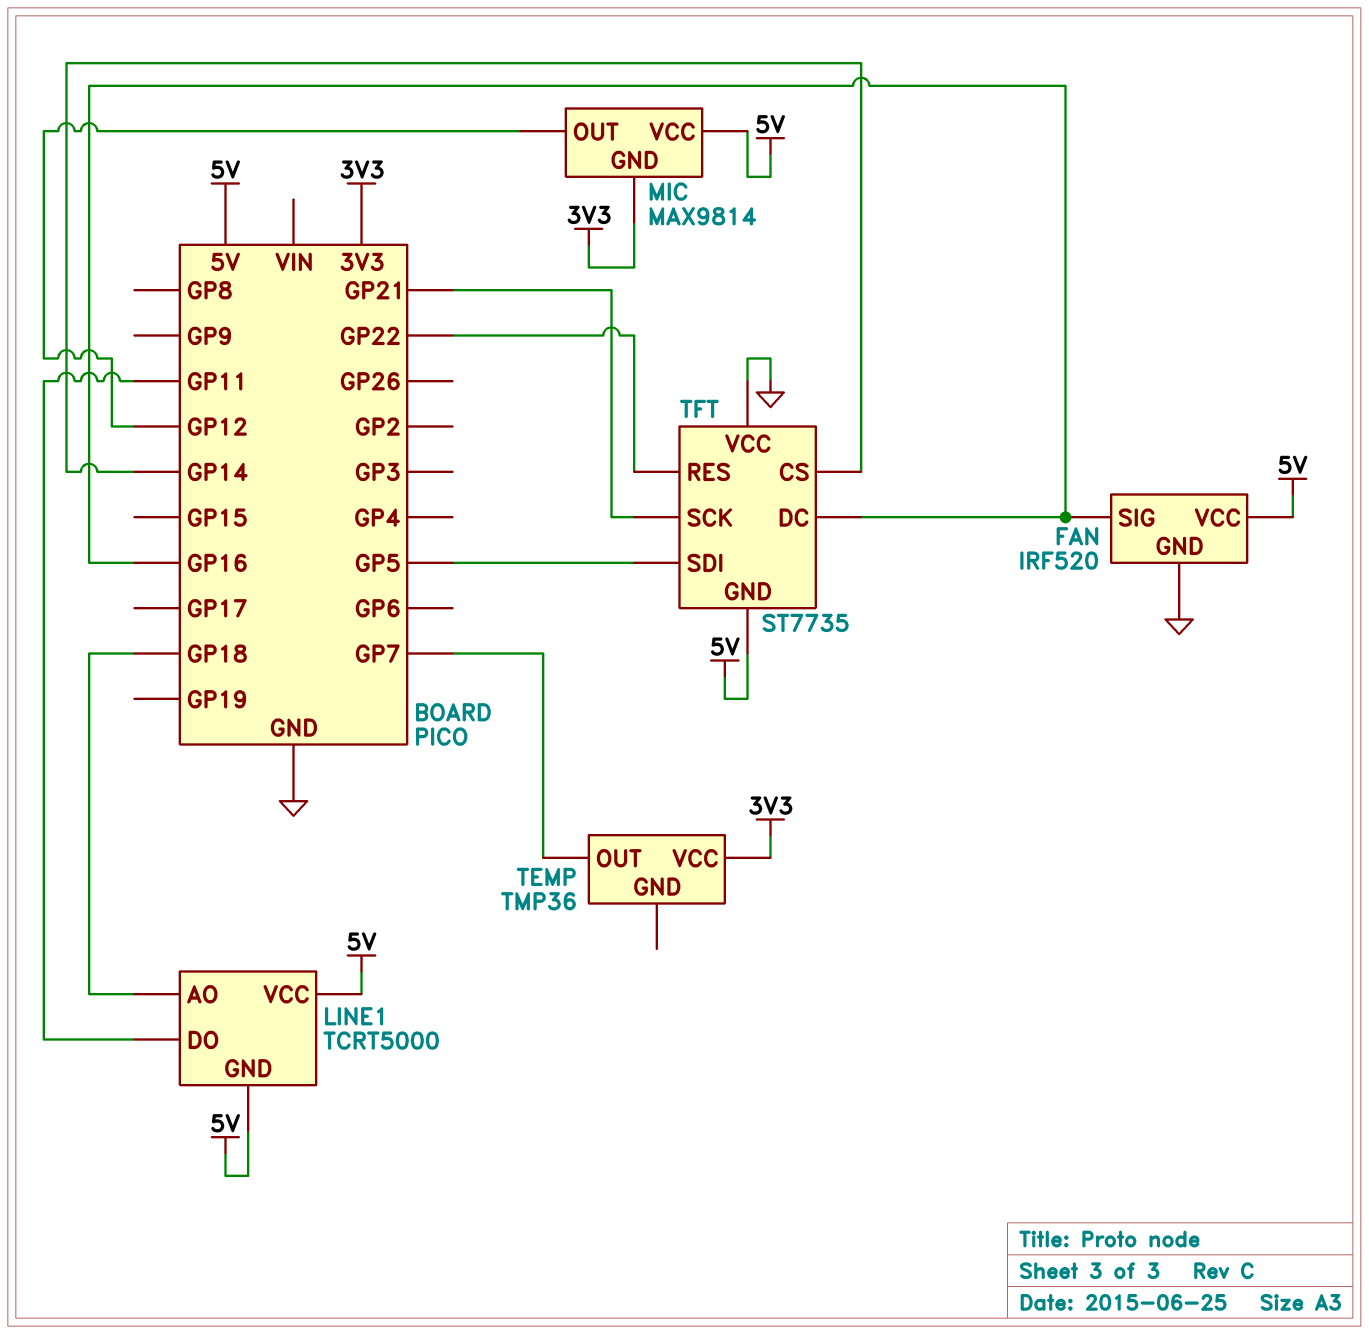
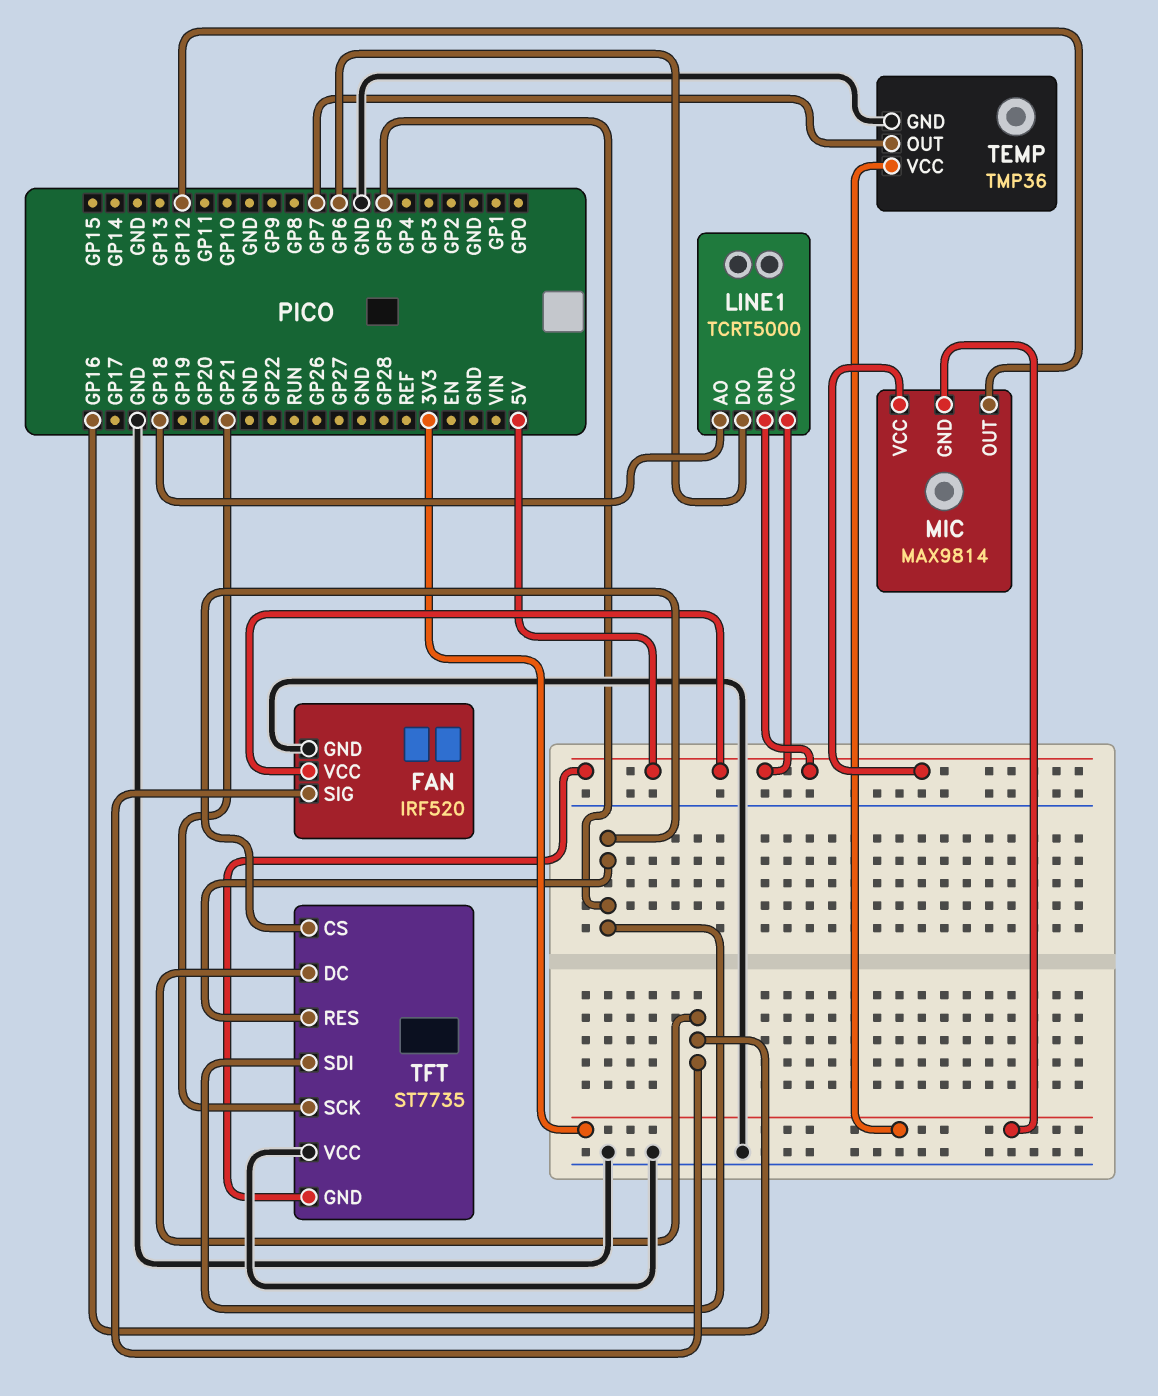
LINE1 pin DO: GP11 -> GP6
TEMP pin GND: none -> GND
TFT pin CS: GP14 -> GP5
TFT pin RES: GP22 -> GP5

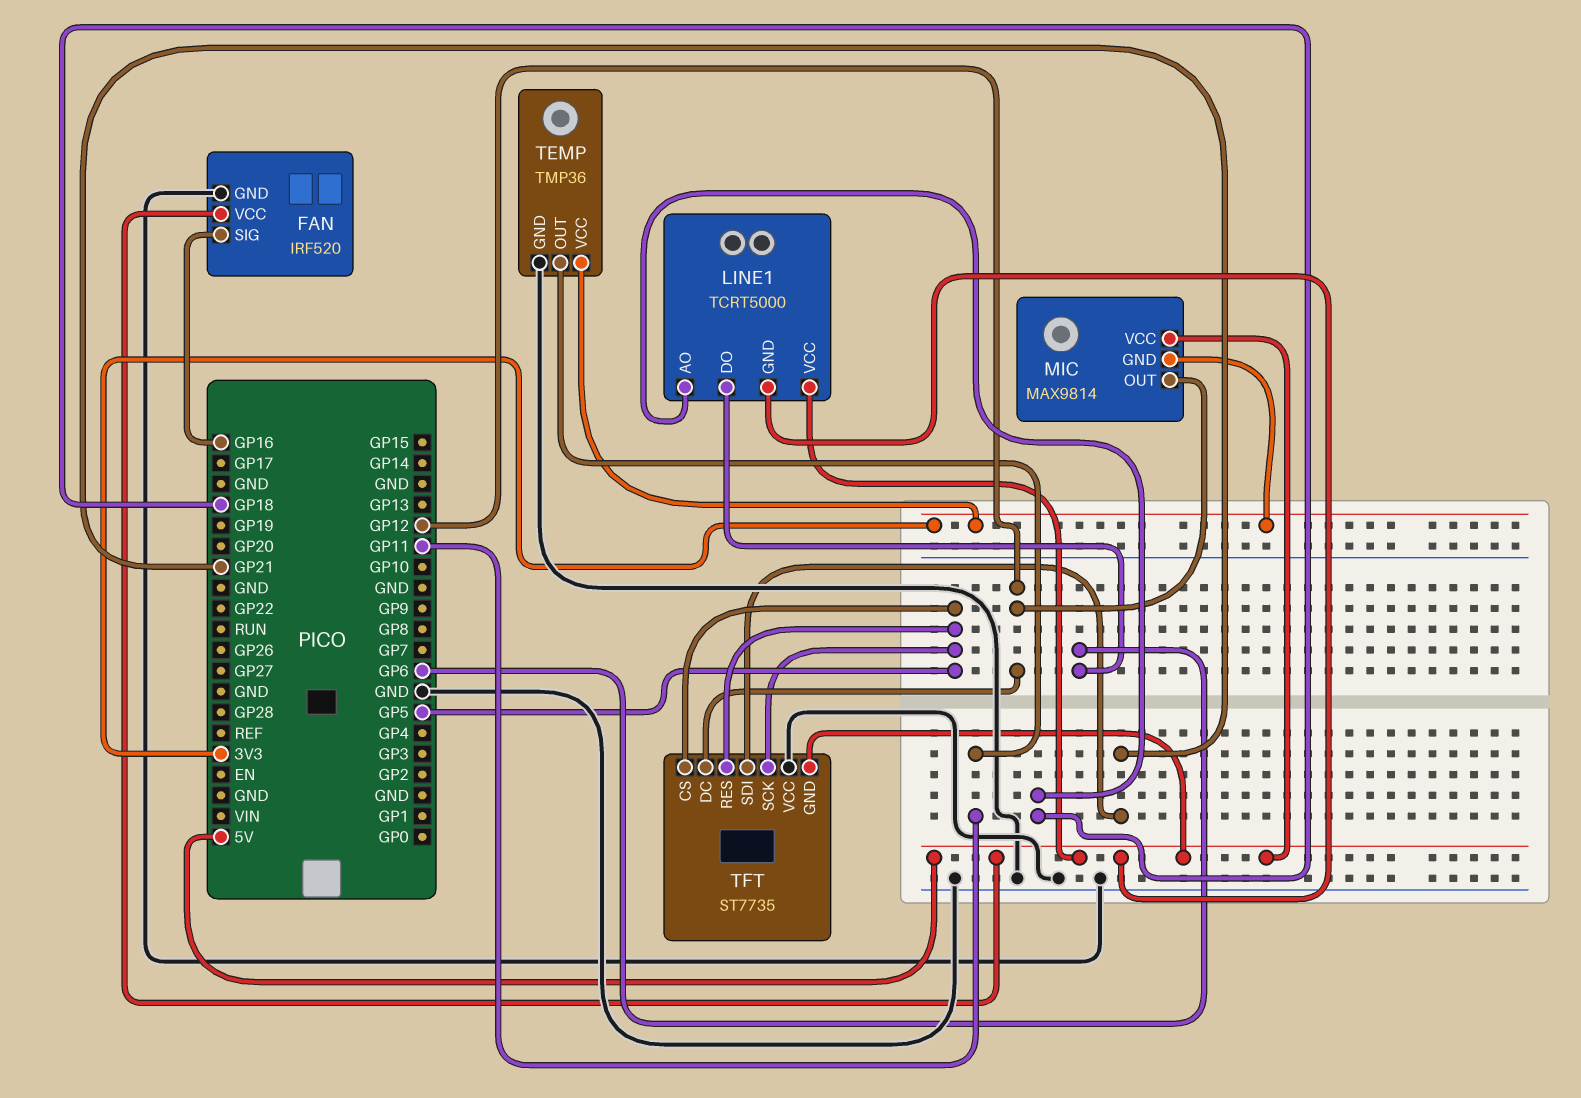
TEMP pin OUT: GP7 -> GP11
TFT pin DC: GP16 -> GP12
TFT pin SCK: GP21 -> GP5
TFT pin SDI: GP5 -> GP21

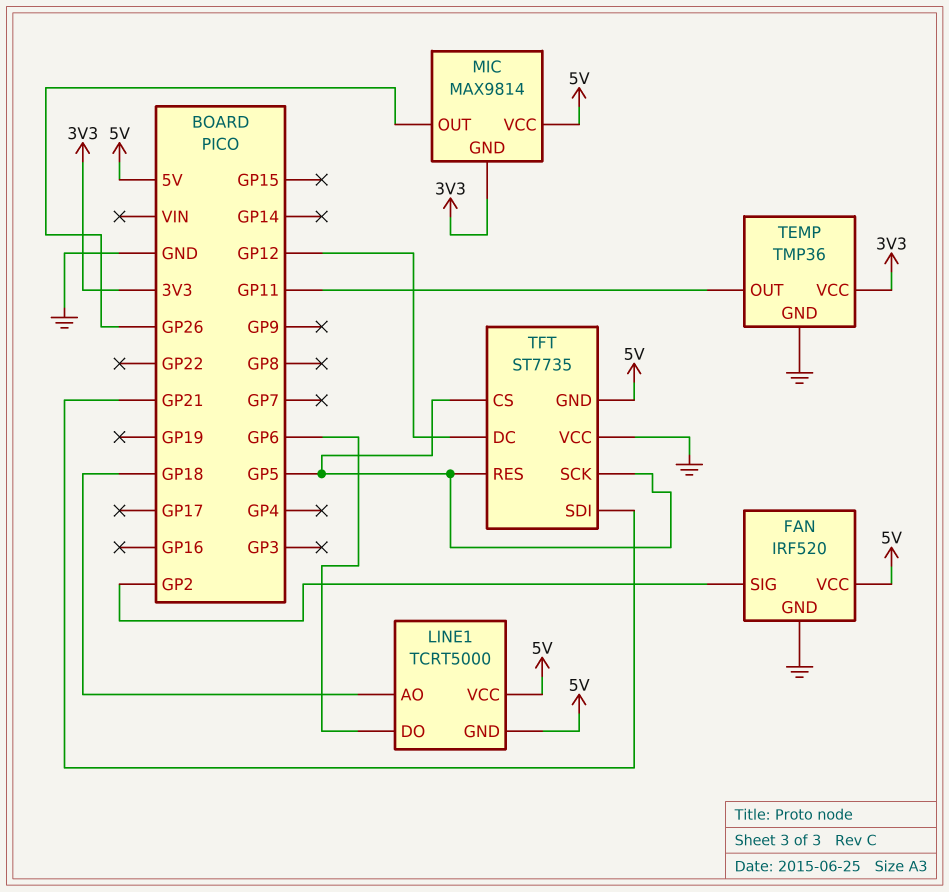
FAN pin SIG: GP16 -> GP2
MIC pin OUT: GP12 -> GP26

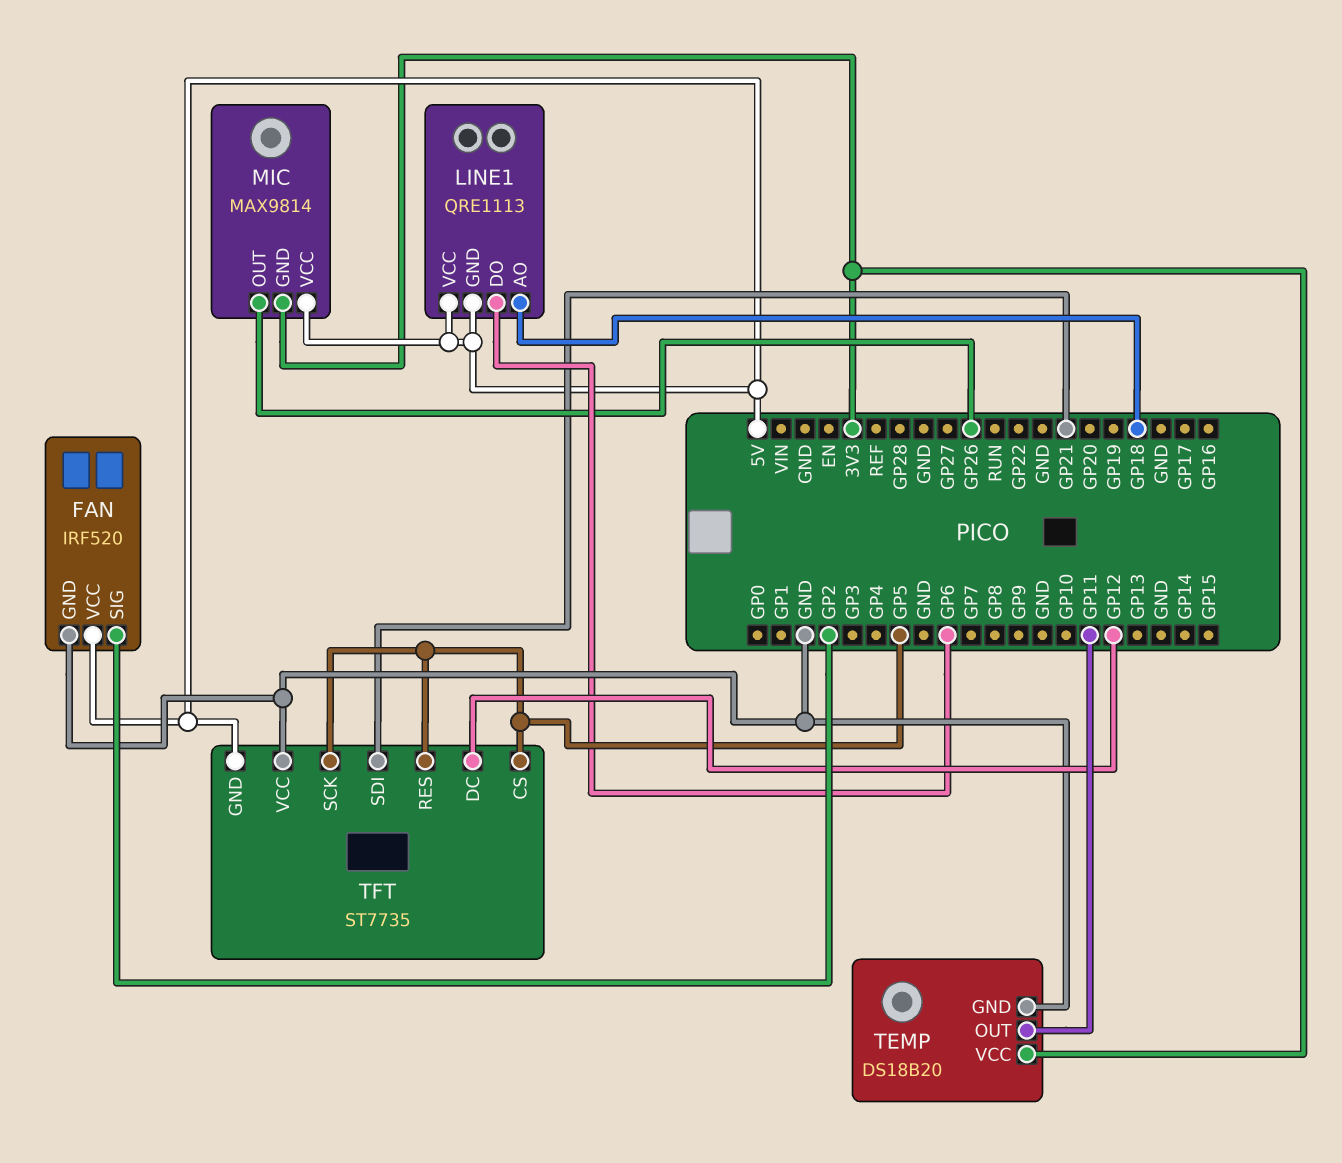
LINE1: TCRT5000 -> QRE1113
TEMP: TMP36 -> DS18B20

